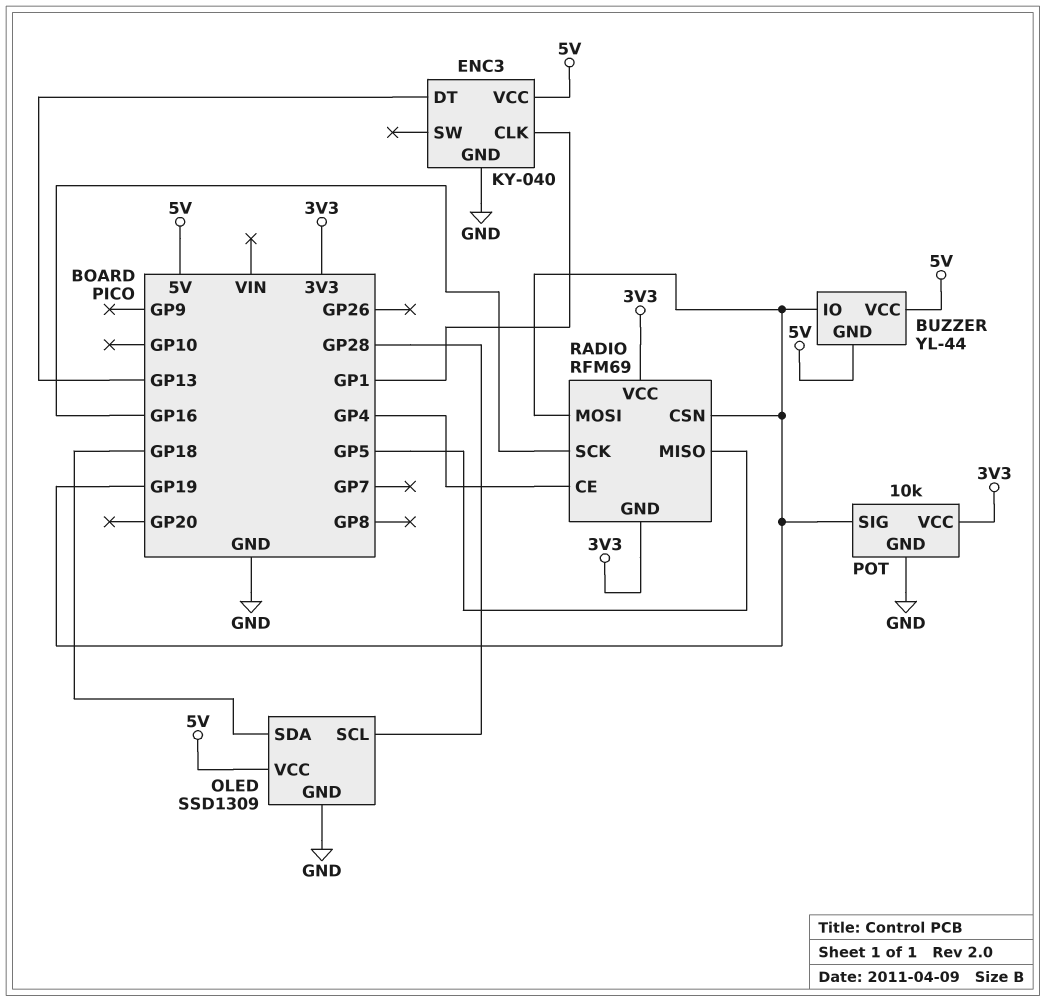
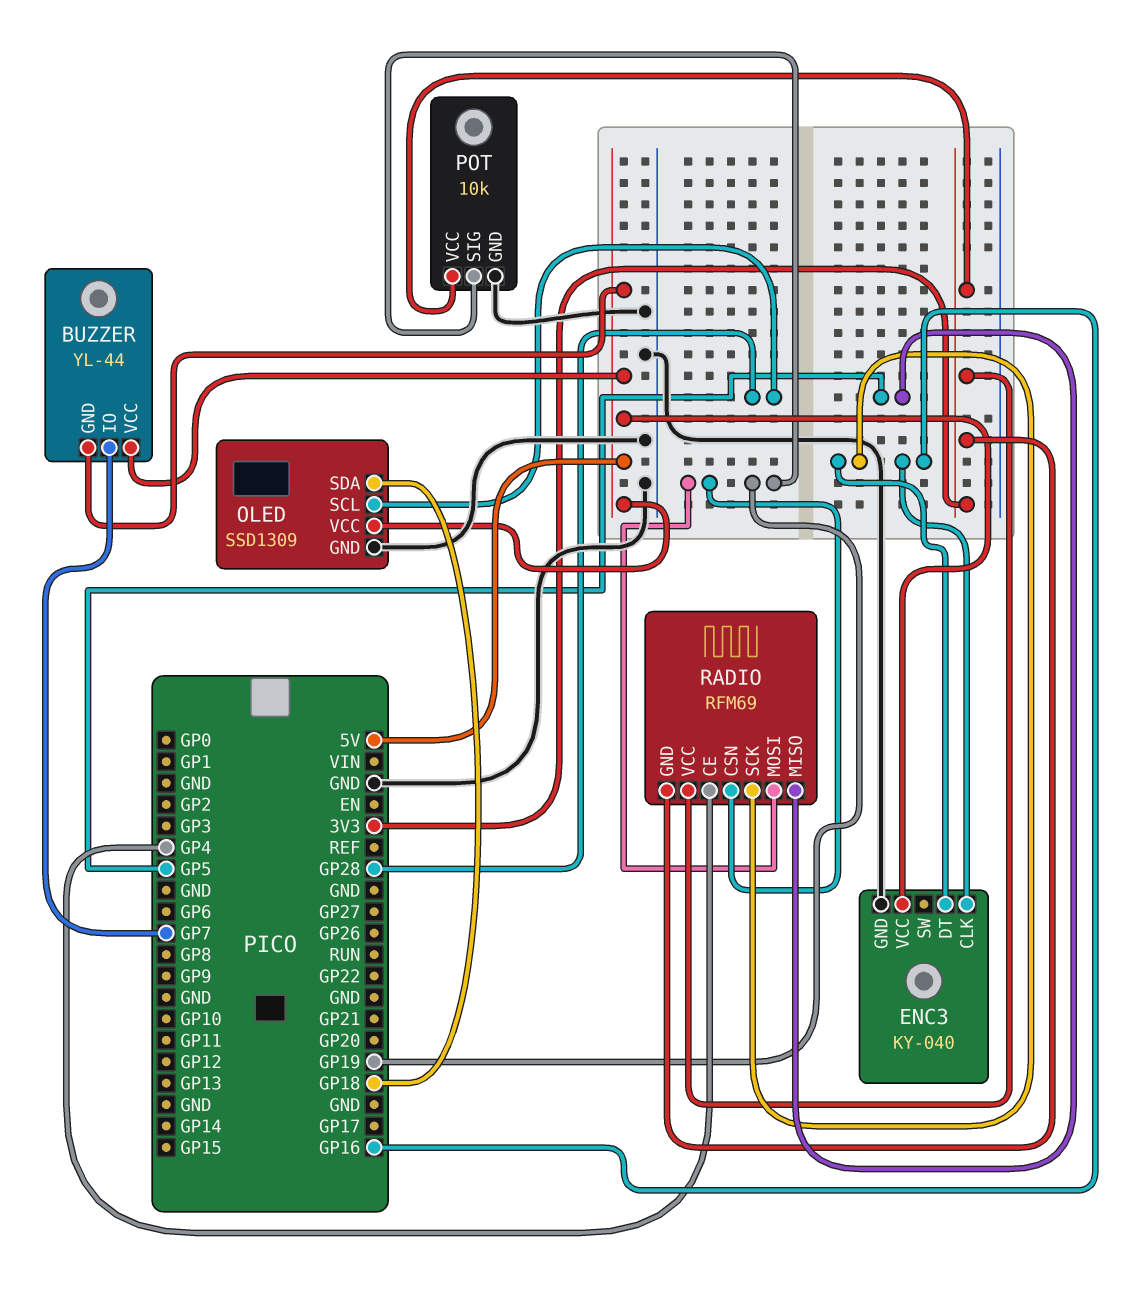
BUZZER pin IO: GP19 -> GP7
ENC3 pin CLK: GP1 -> GP16
ENC3 pin DT: GP13 -> GP16

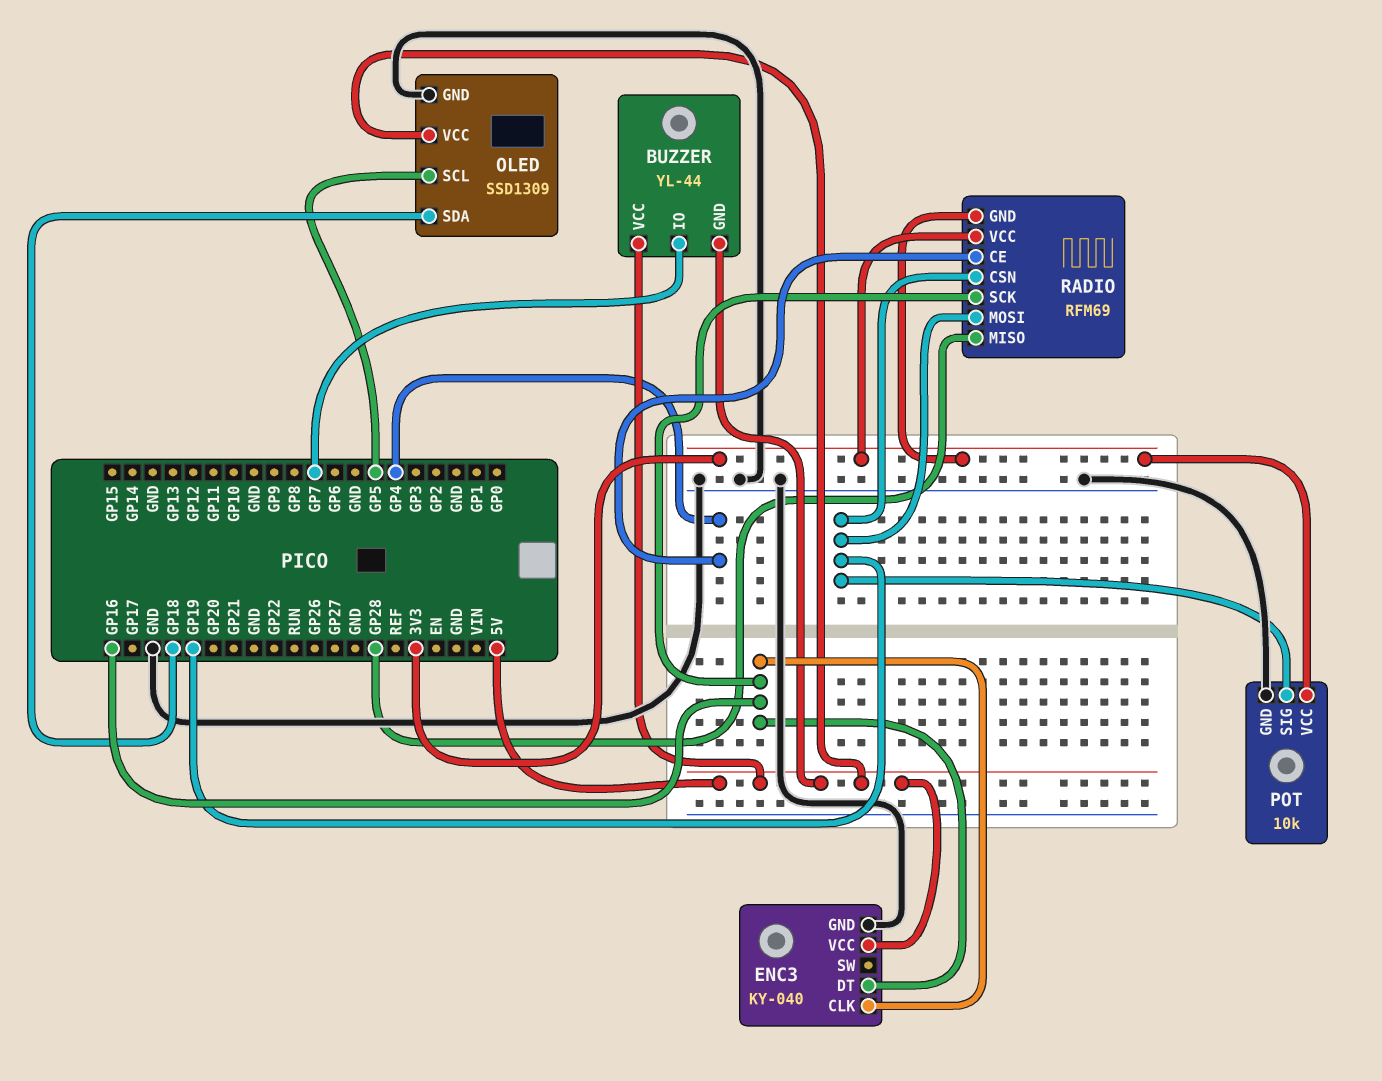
OLED pin SCL: GP28 -> GP5
RADIO pin MISO: GP5 -> GP28

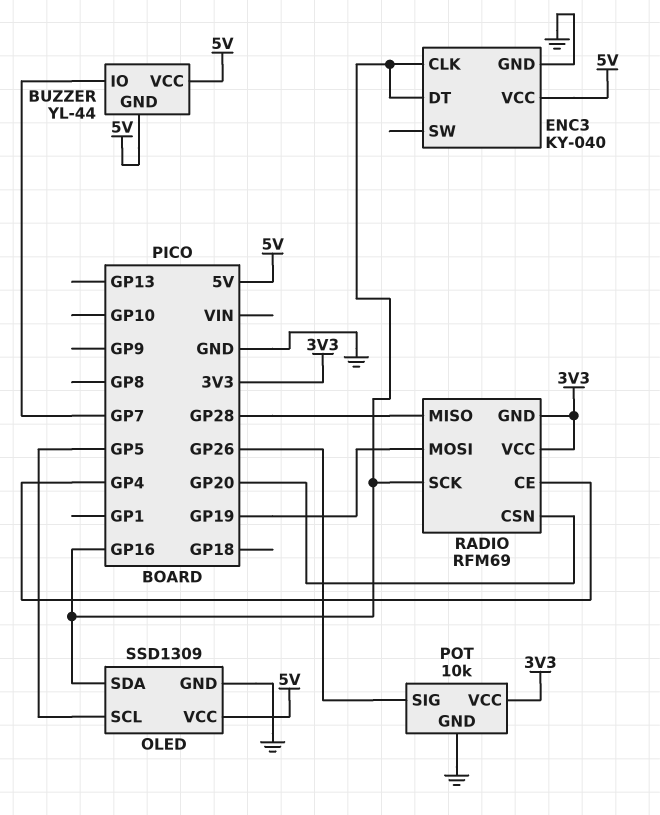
OLED pin SDA: GP18 -> GP16
POT pin SIG: GP19 -> GP26
RADIO pin CSN: GP19 -> GP20

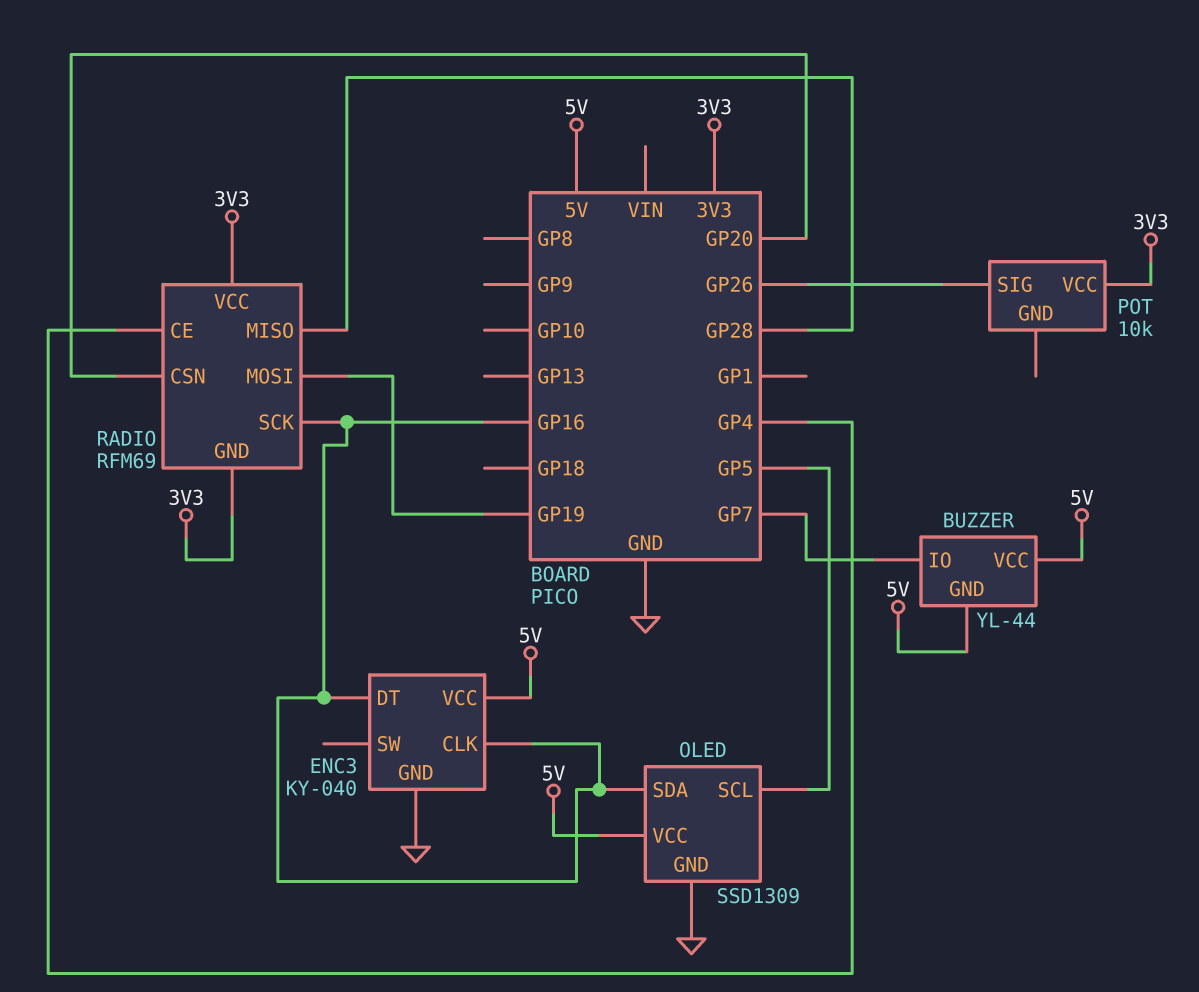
POT pin GND: GND -> none

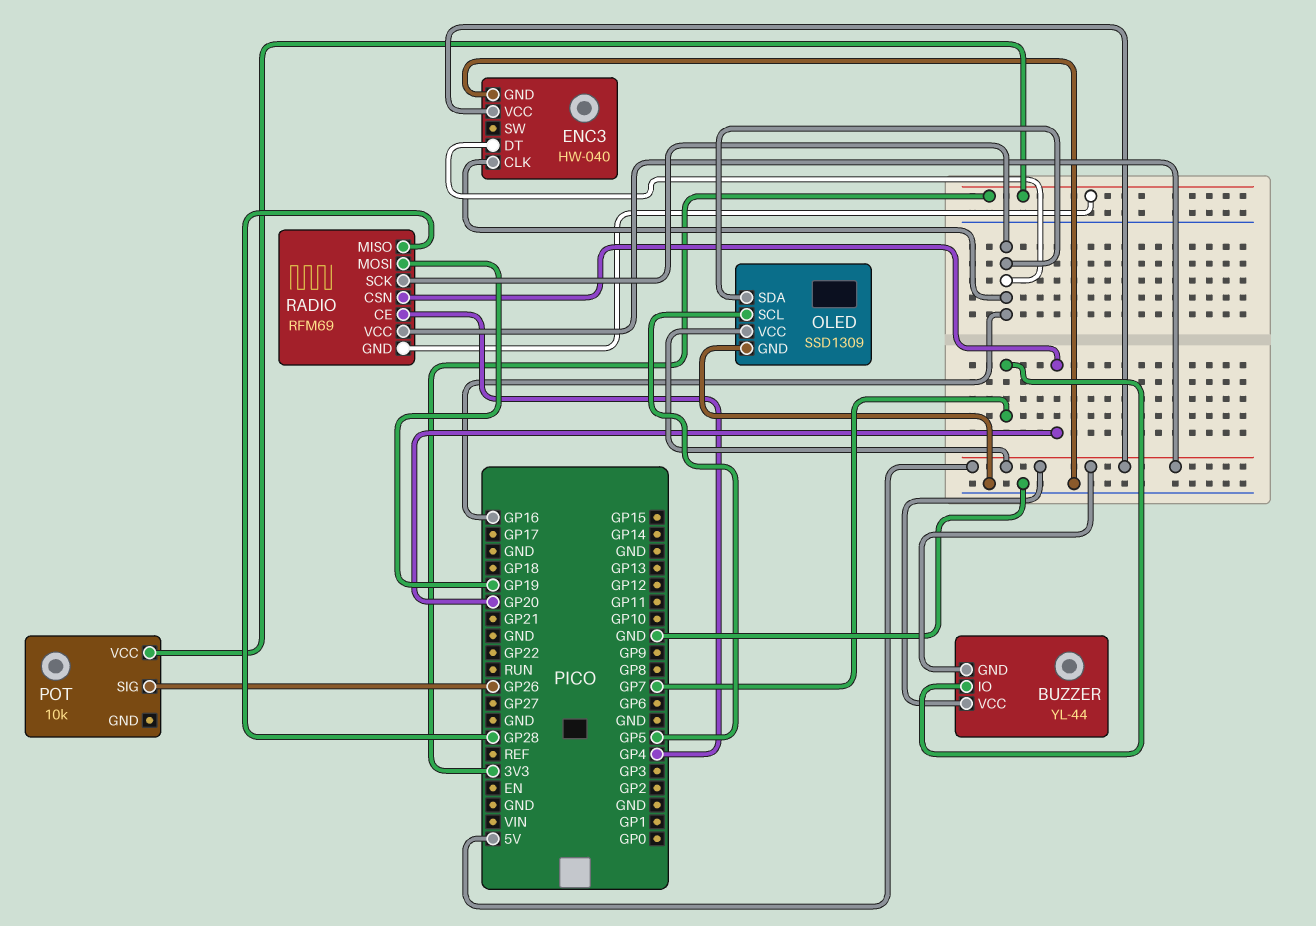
ENC3: KY-040 -> HW-040
RADIO pin VCC: 3V3 -> 5V

